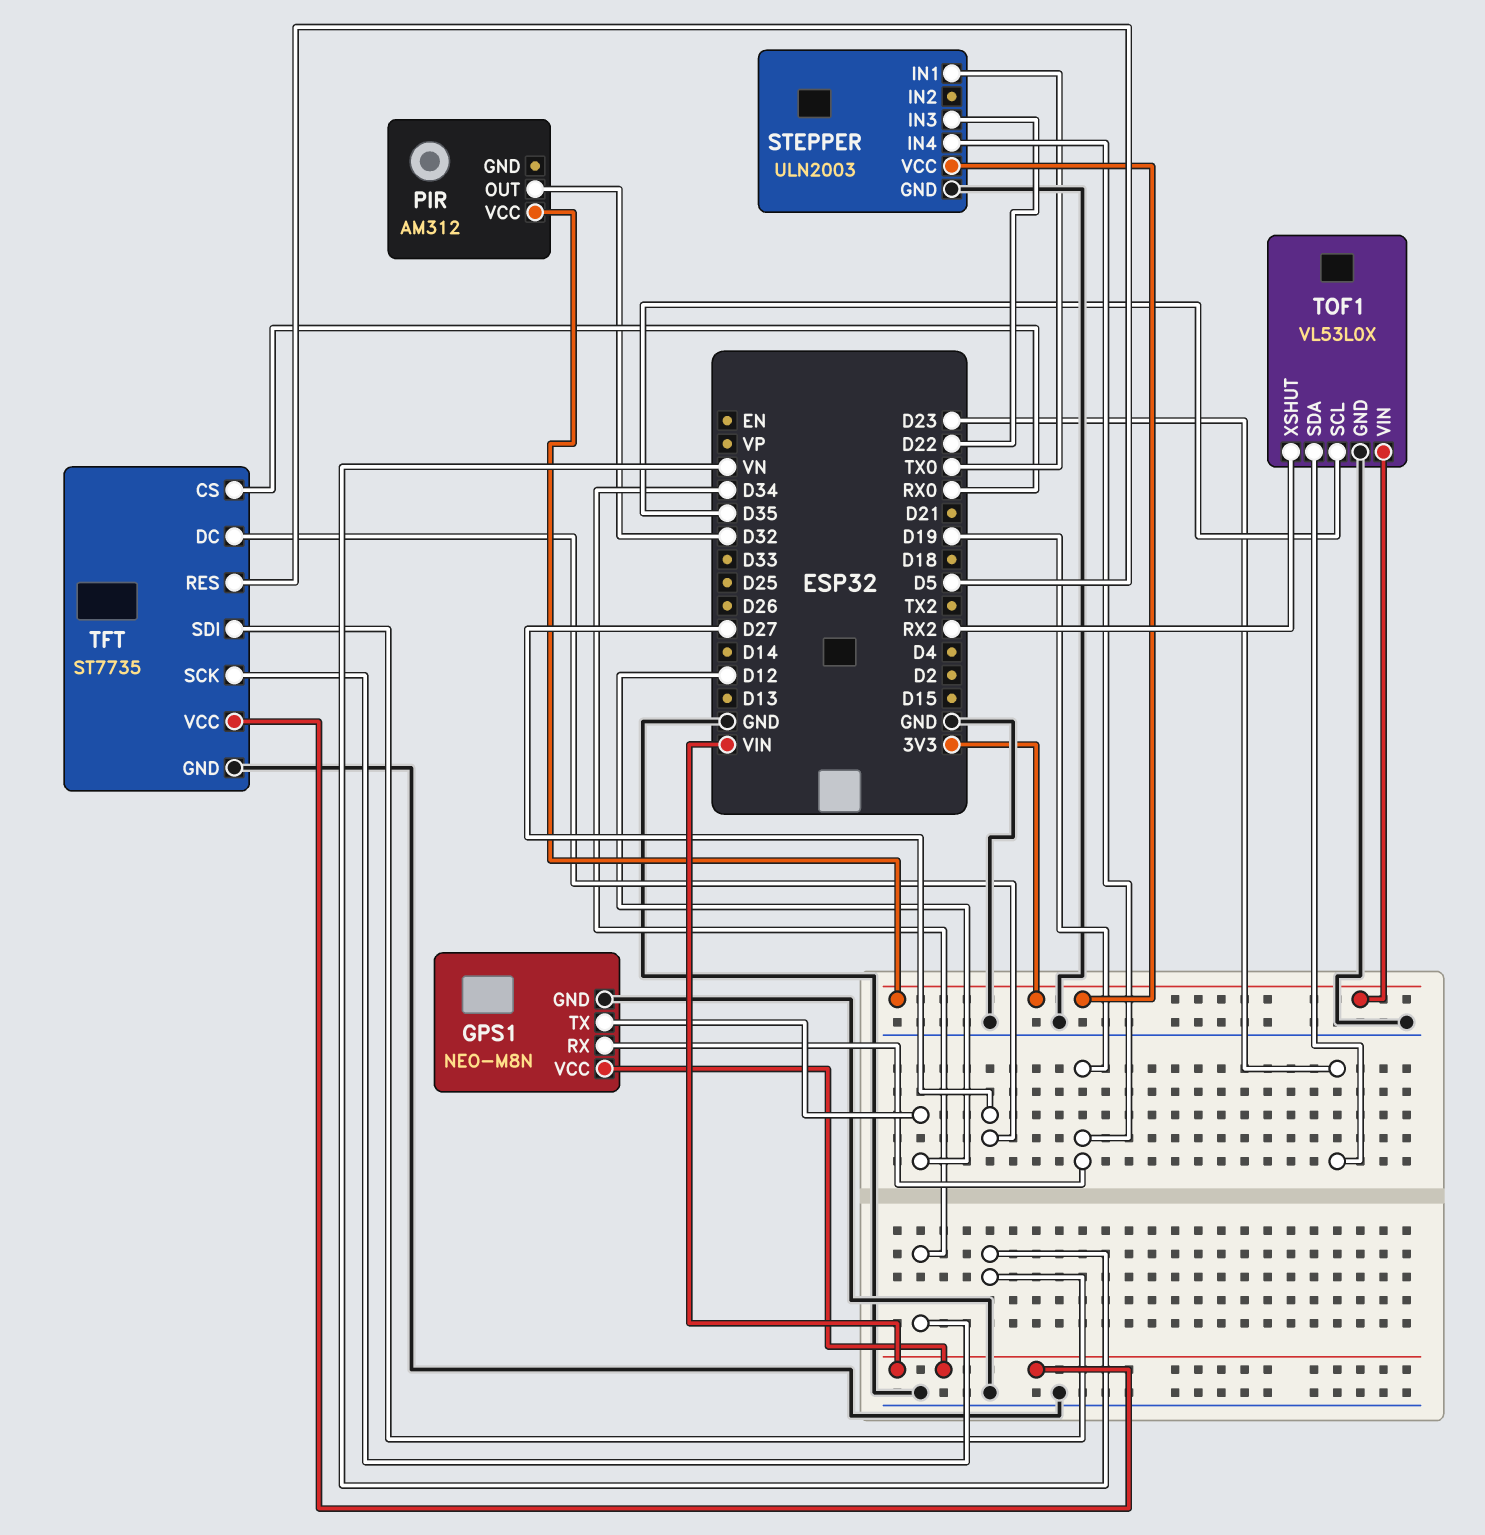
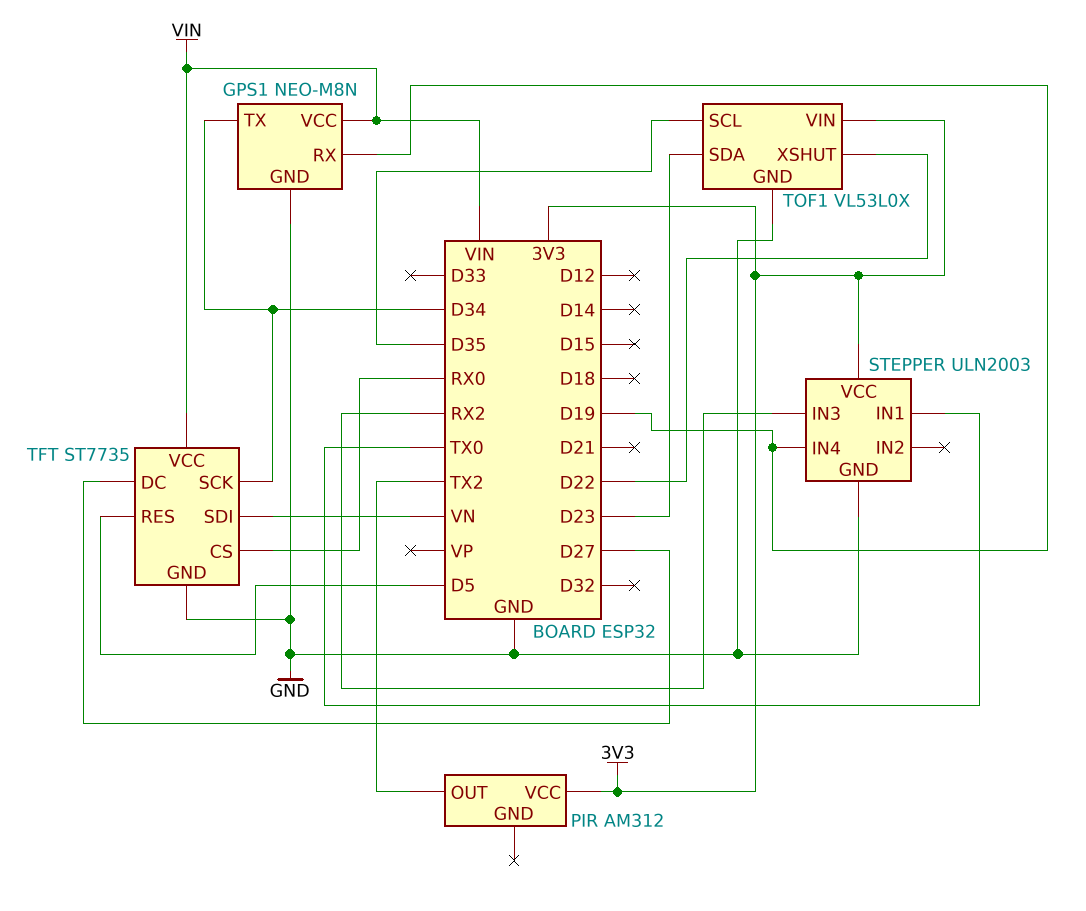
GPS1 pin TX: D12 -> D34
PIR pin OUT: D32 -> TX2
STEPPER pin IN3: D22 -> RX2
TOF1 pin XSHUT: RX2 -> D22

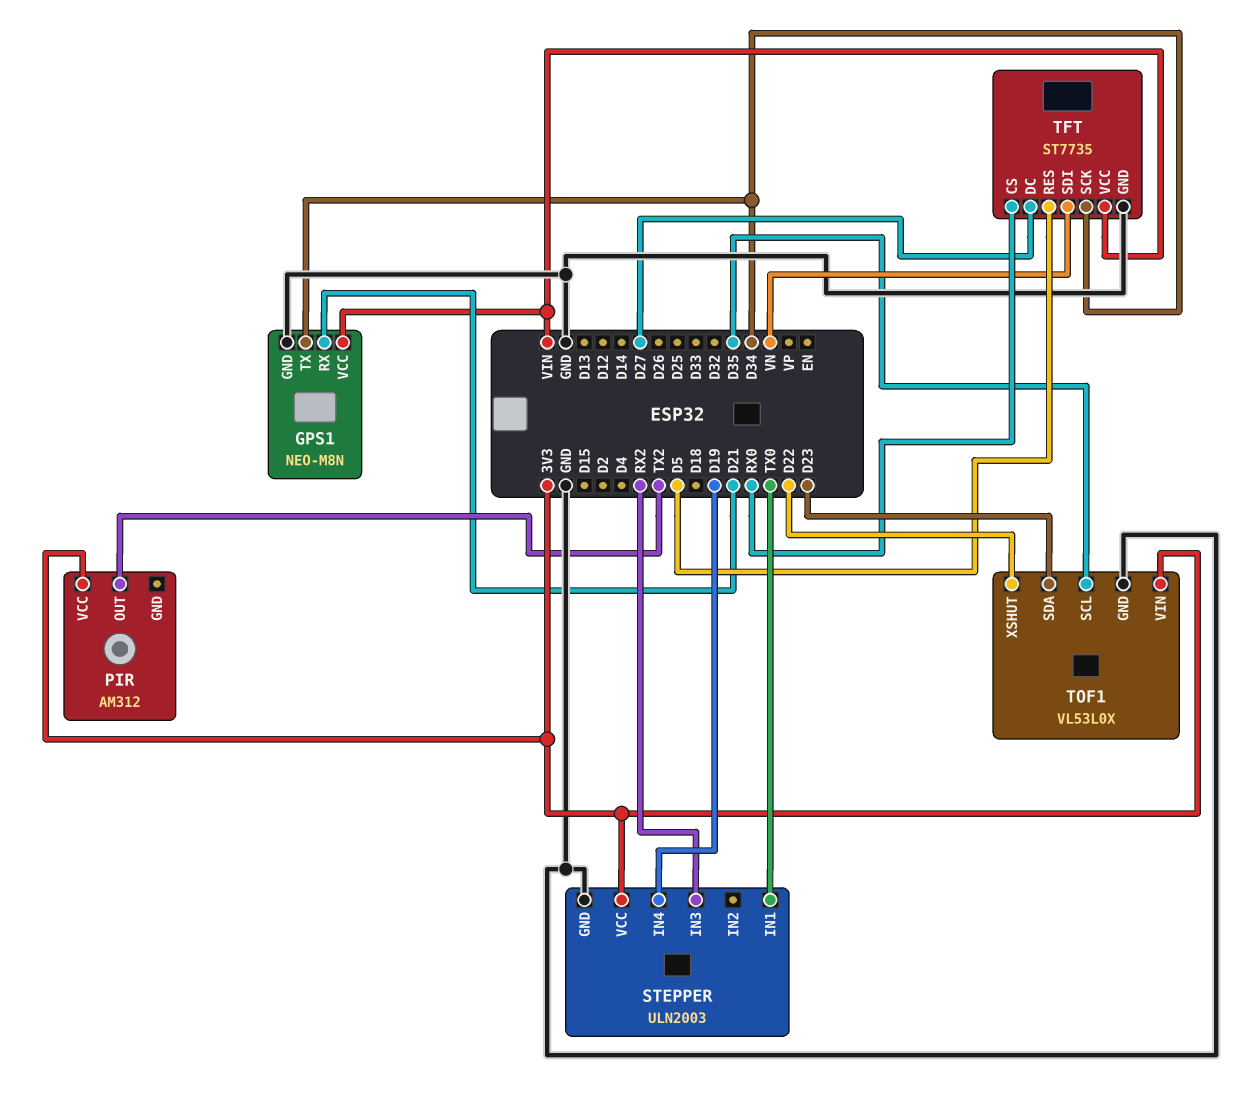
GPS1 pin RX: D19 -> D21

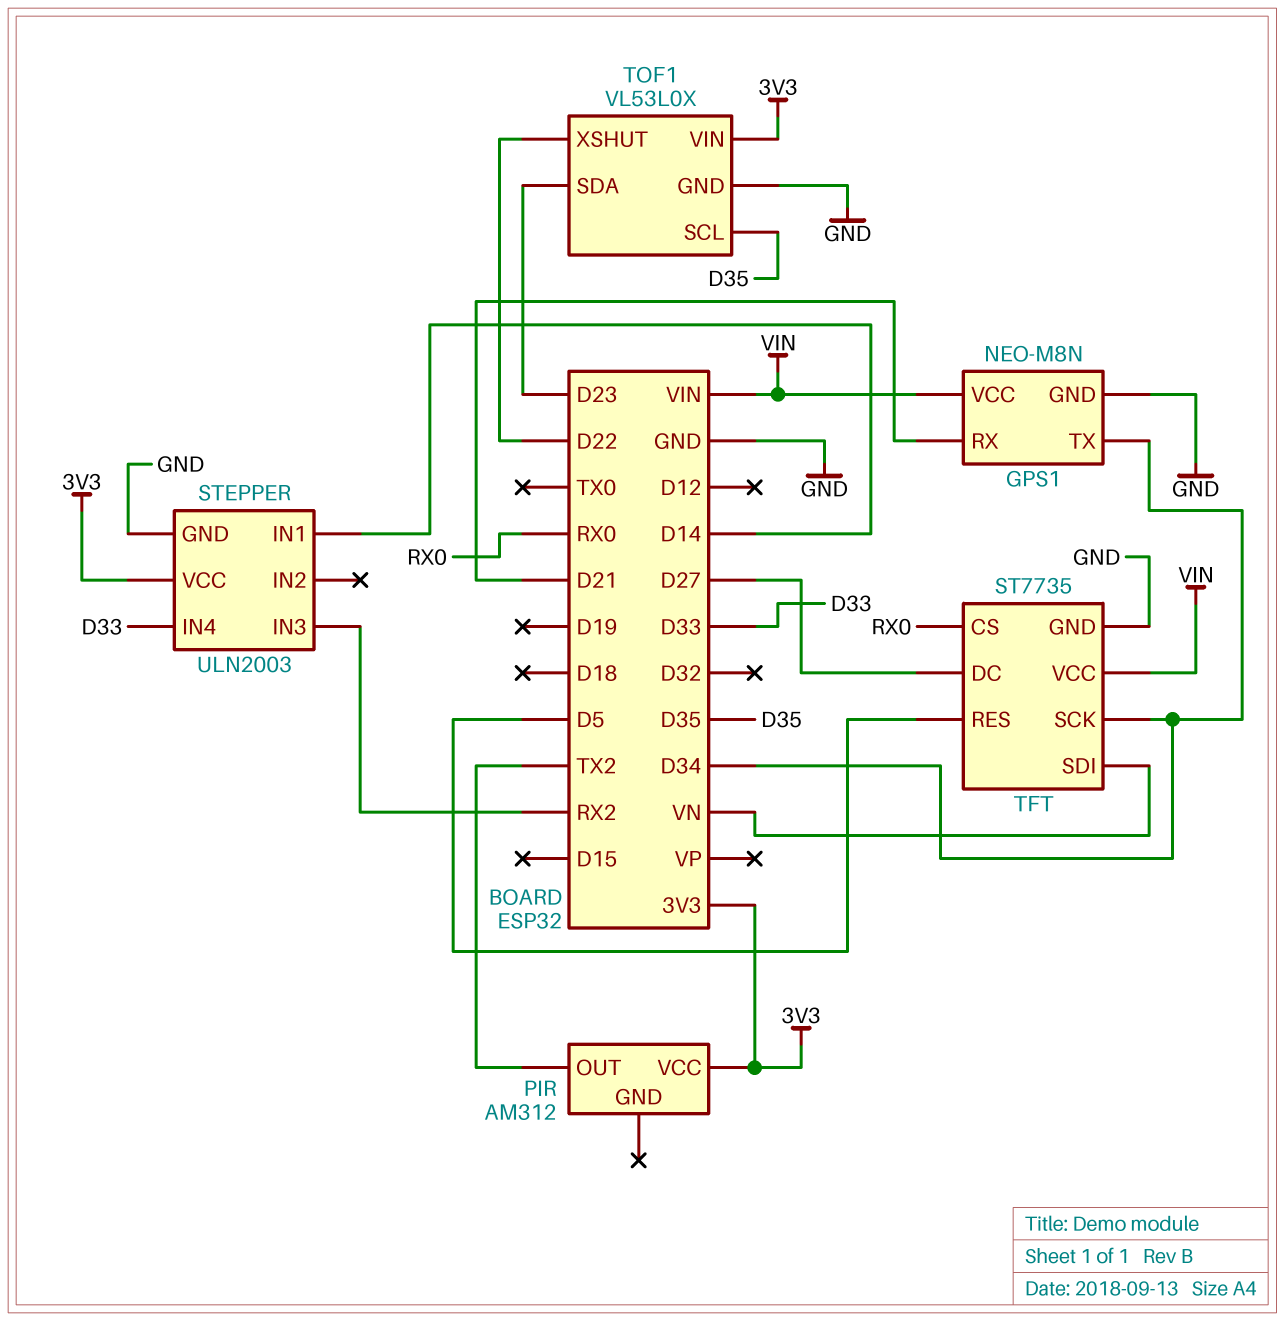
STEPPER pin IN1: TX0 -> D14
STEPPER pin IN4: D19 -> D33

